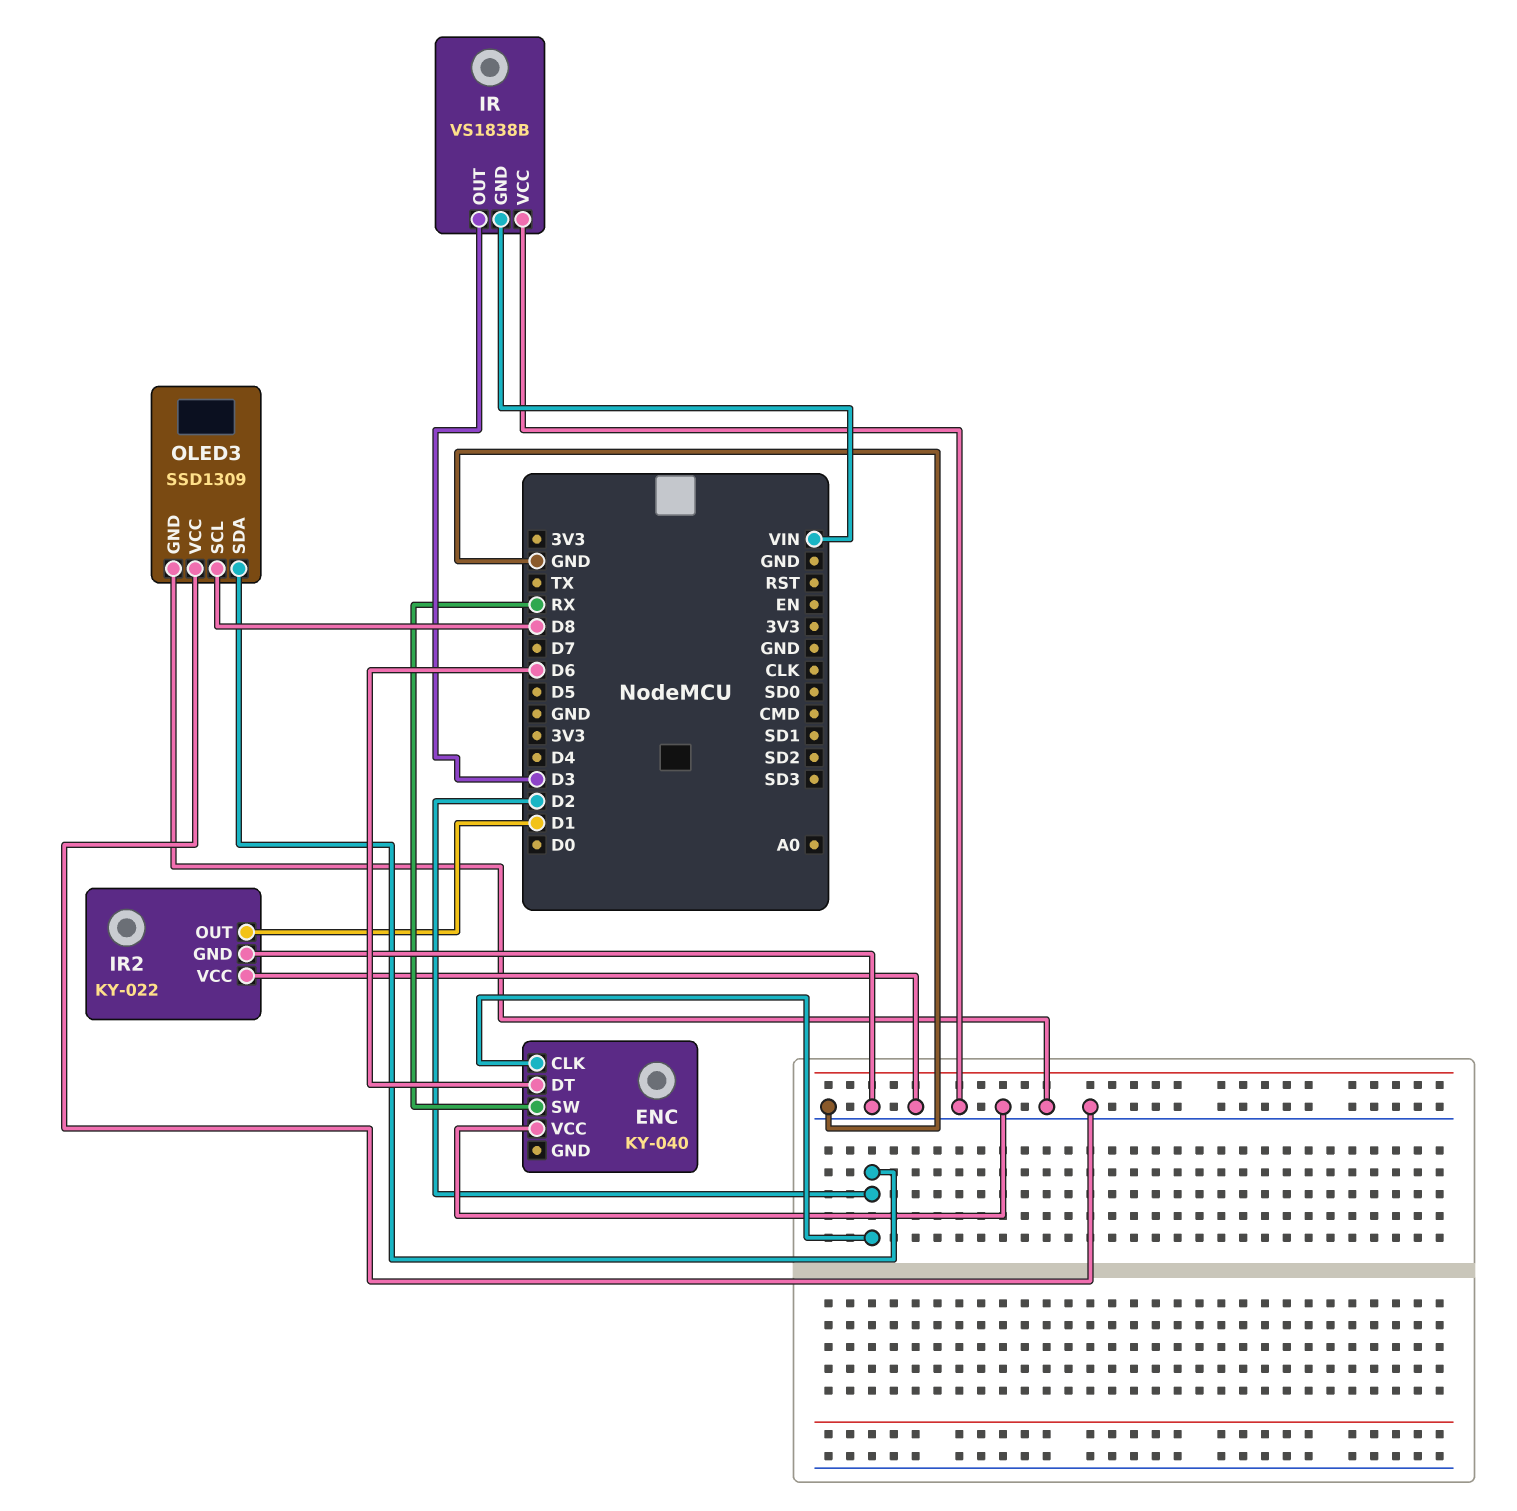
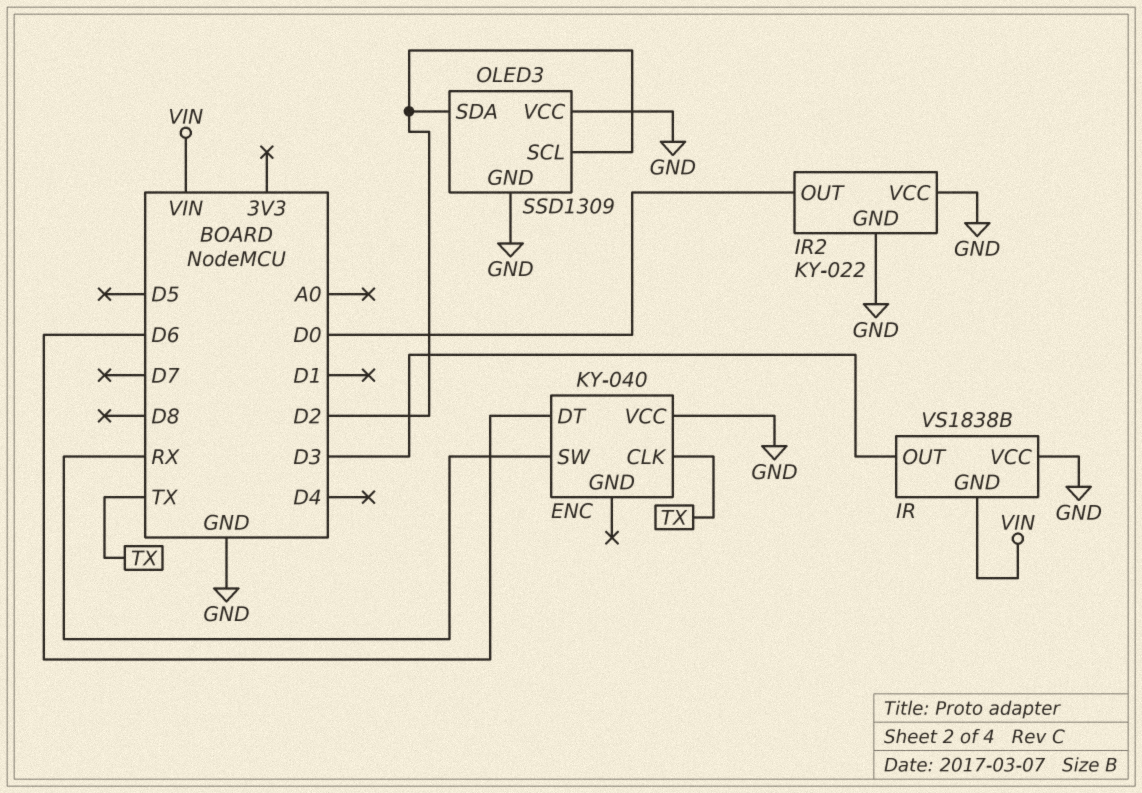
ENC pin CLK: D2 -> TX
IR2 pin OUT: D1 -> D0
OLED3 pin SCL: D8 -> D2

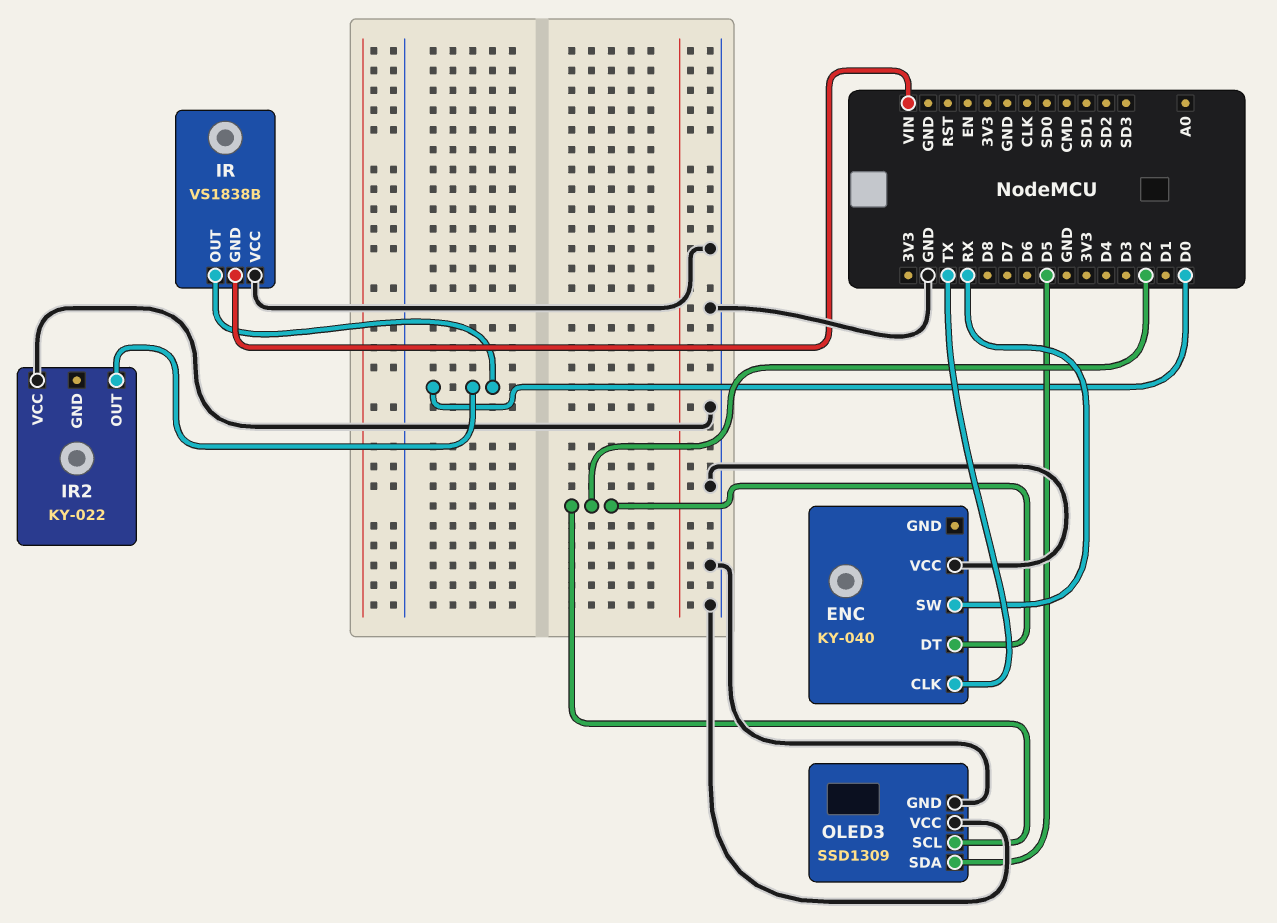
ENC pin DT: D6 -> D2
IR pin OUT: D3 -> D0
IR2 pin GND: GND -> none
OLED3 pin SDA: D2 -> D5

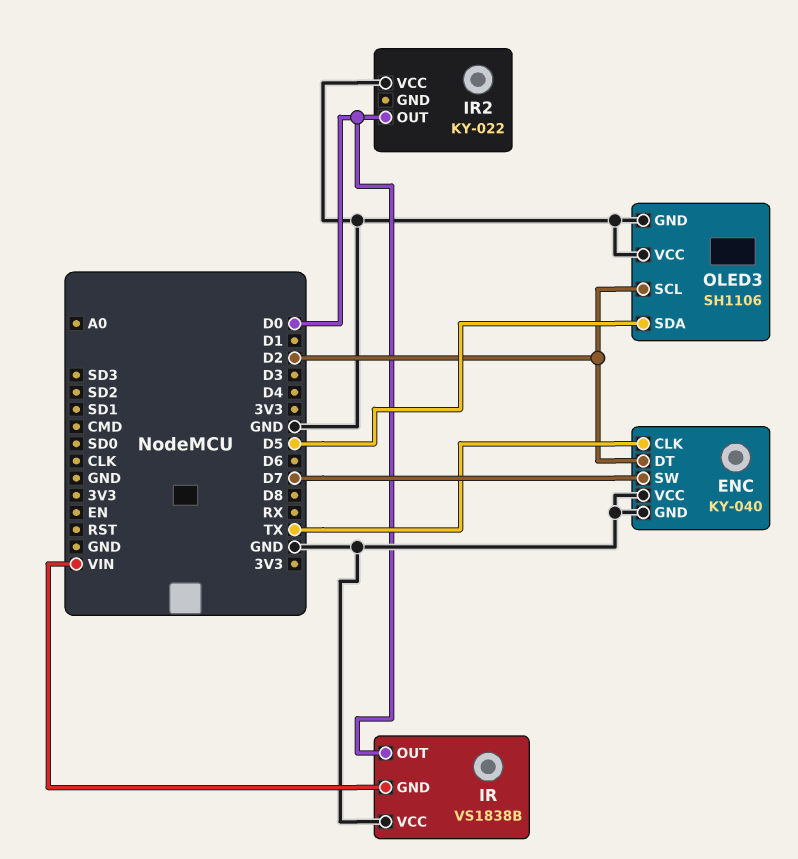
ENC pin GND: none -> GND
ENC pin SW: RX -> D7
OLED3: SSD1309 -> SH1106

